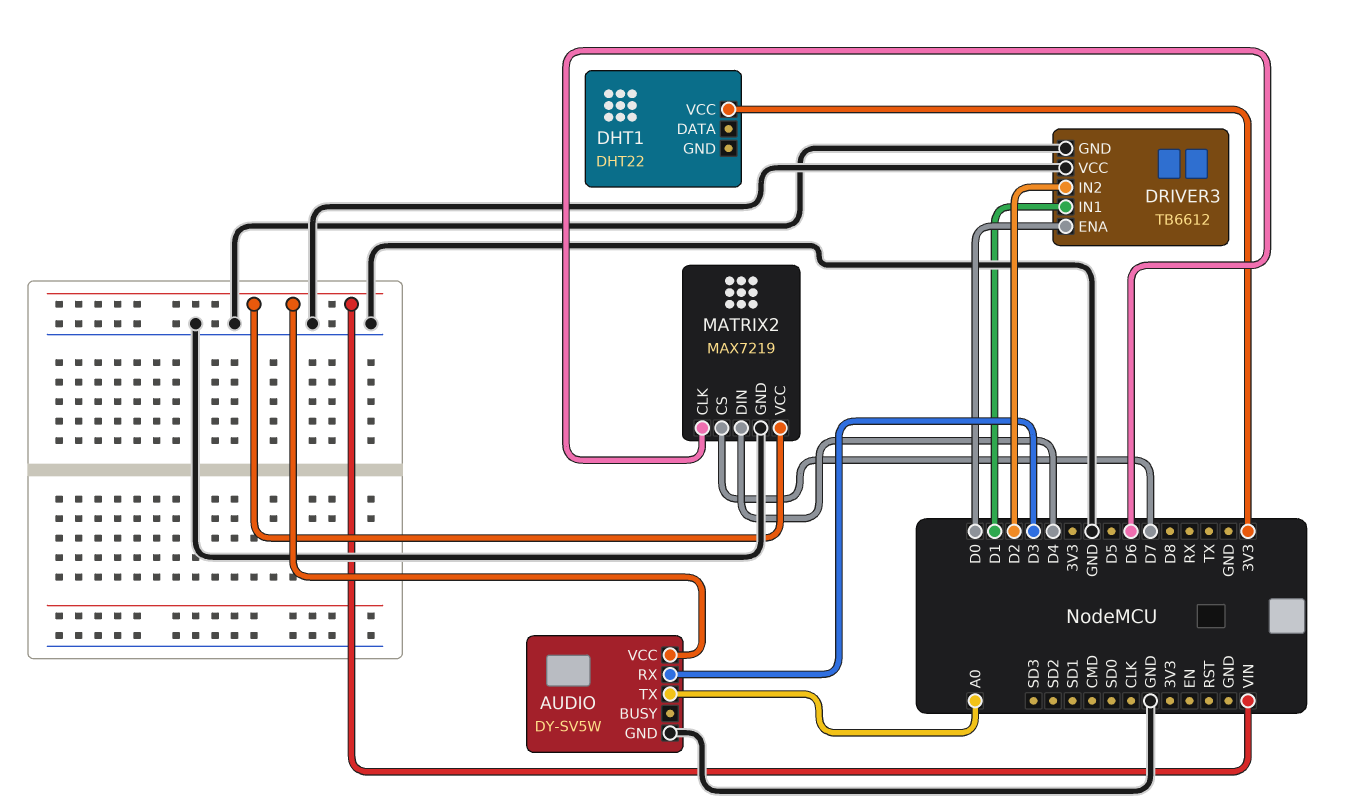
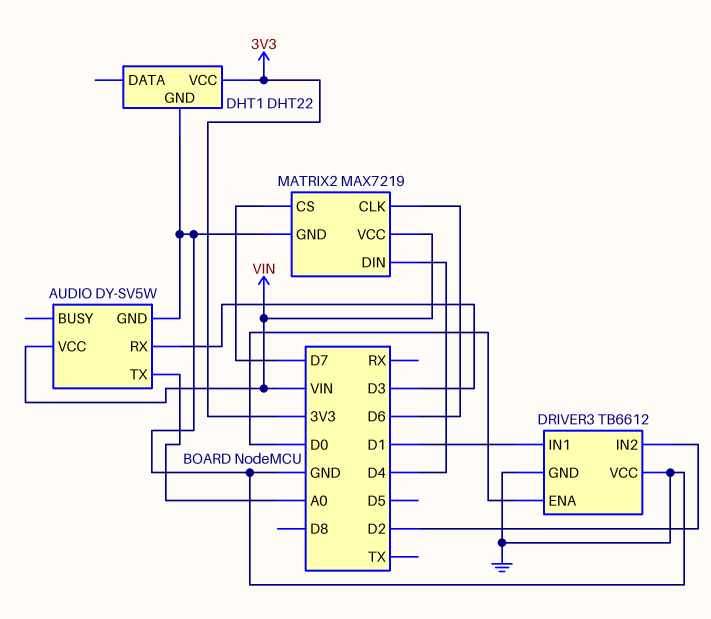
DHT1 pin GND: none -> GND

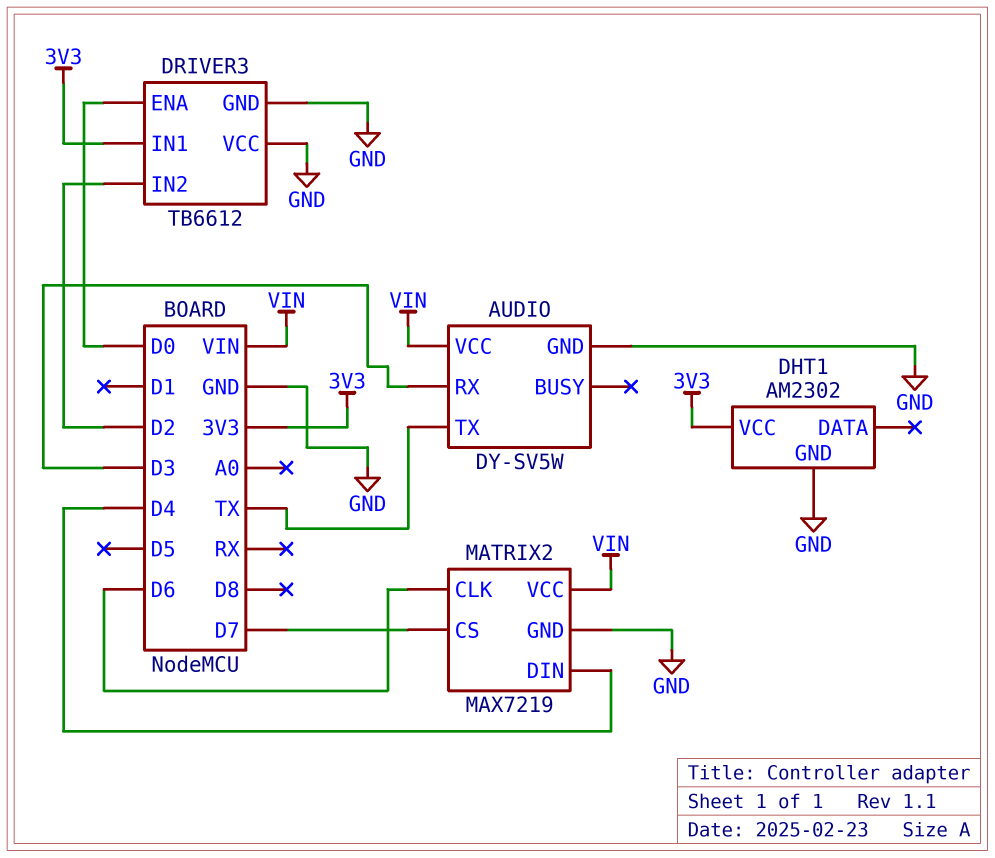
AUDIO pin TX: A0 -> TX
DHT1: DHT22 -> AM2302
DRIVER3 pin IN1: D1 -> 3V3

